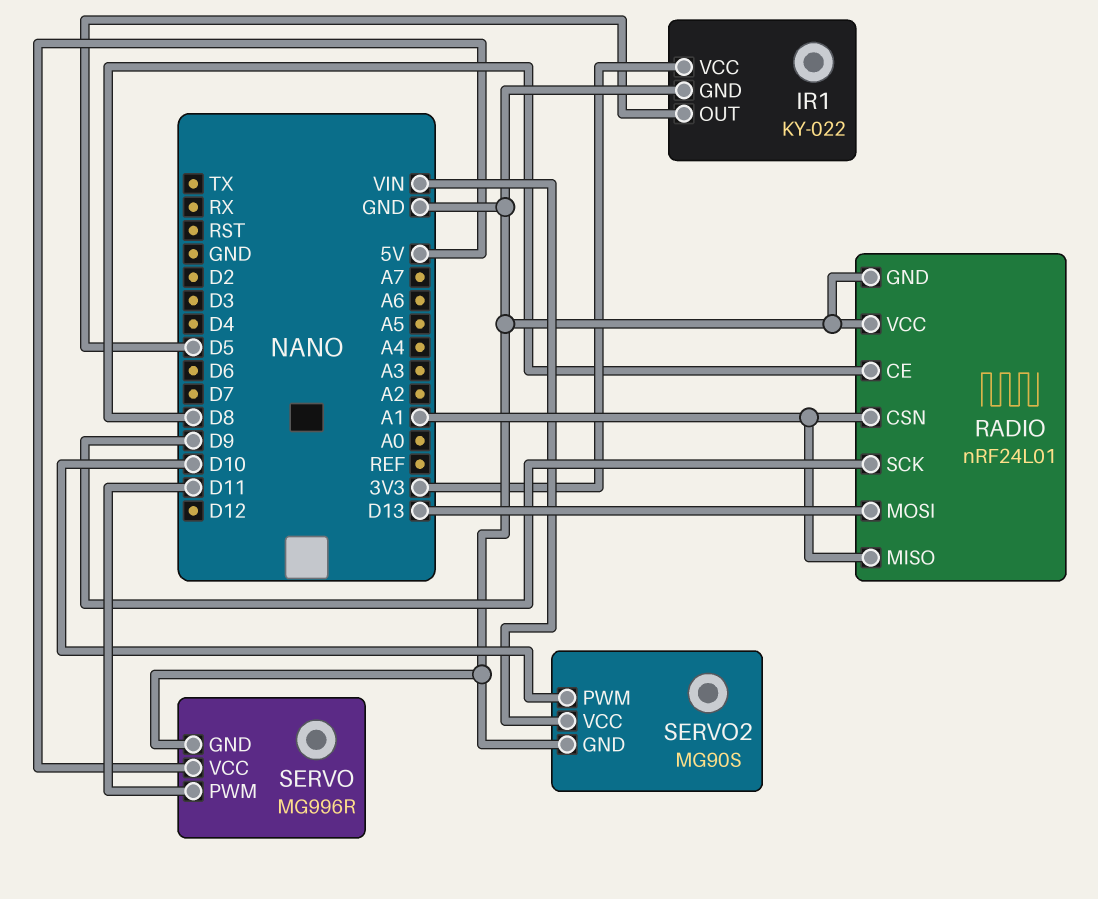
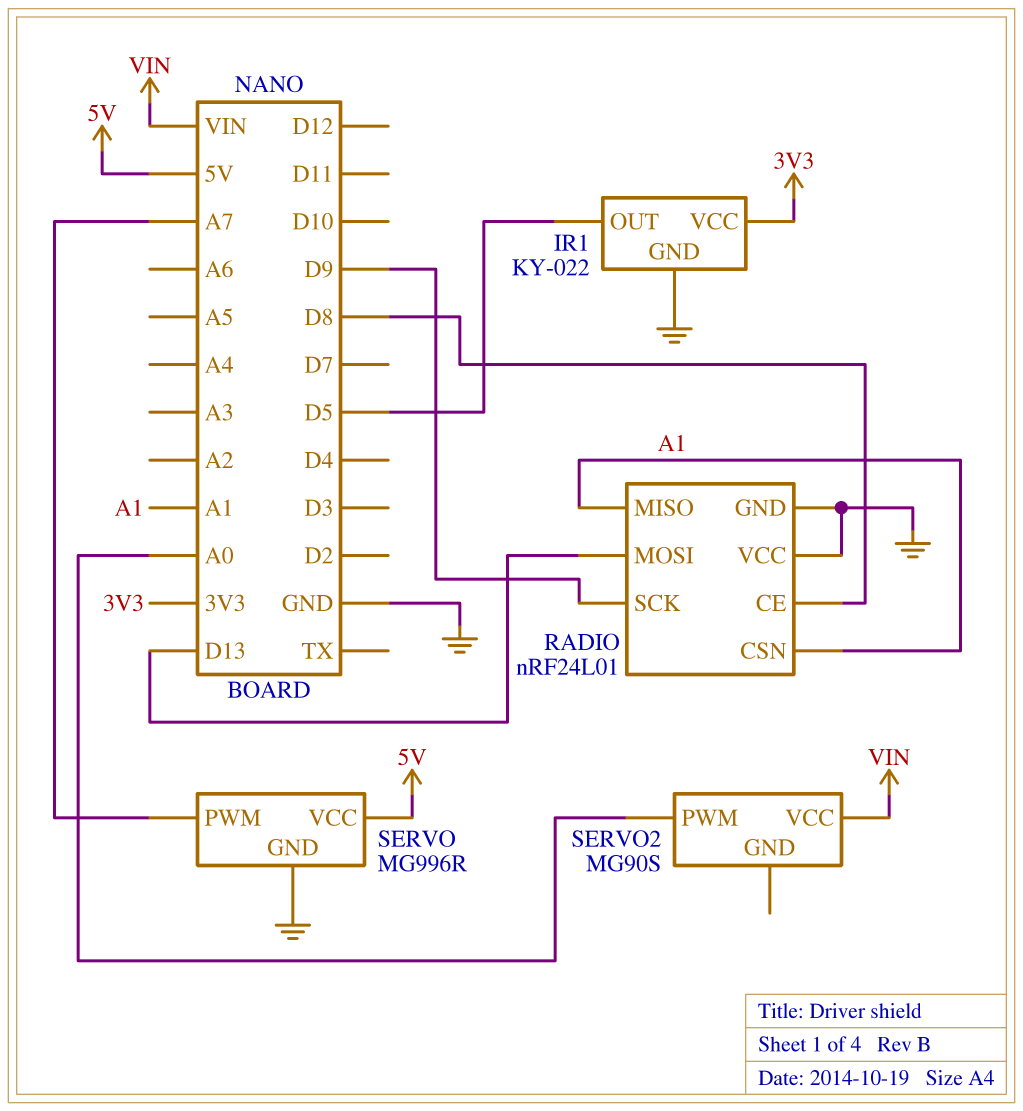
SERVO pin PWM: D11 -> A7
SERVO2 pin GND: GND -> none
SERVO2 pin PWM: D10 -> A0

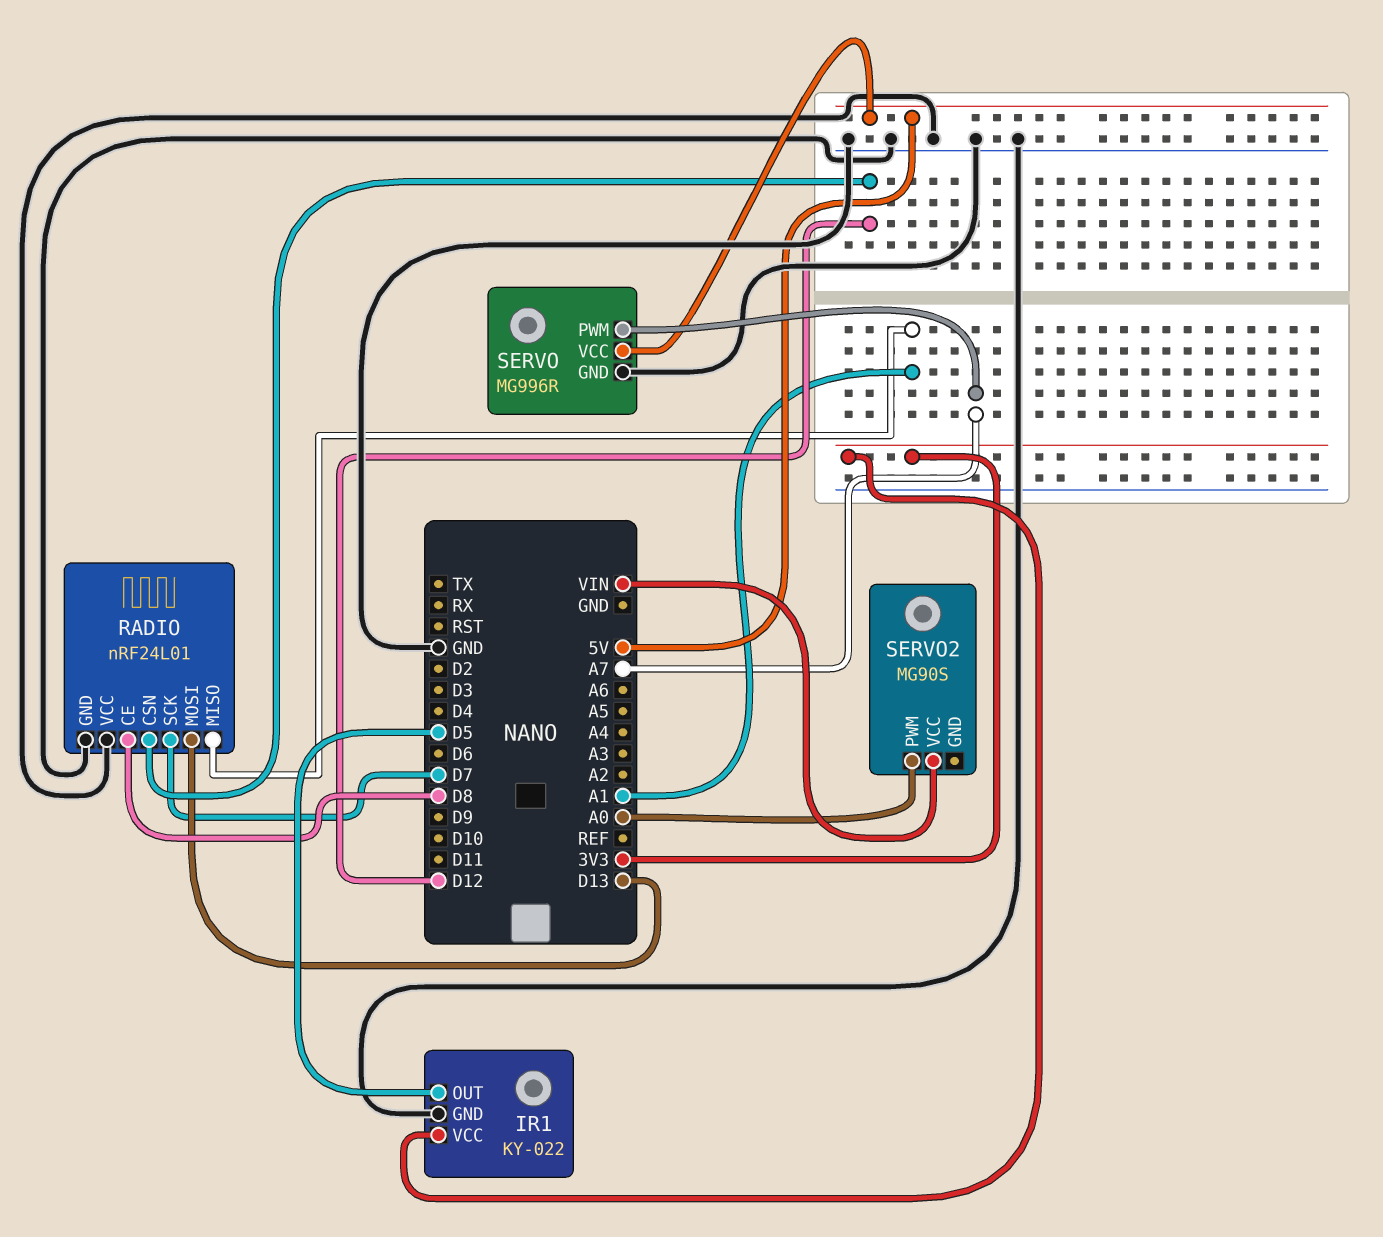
RADIO pin CSN: A1 -> D12
RADIO pin SCK: D9 -> D7

